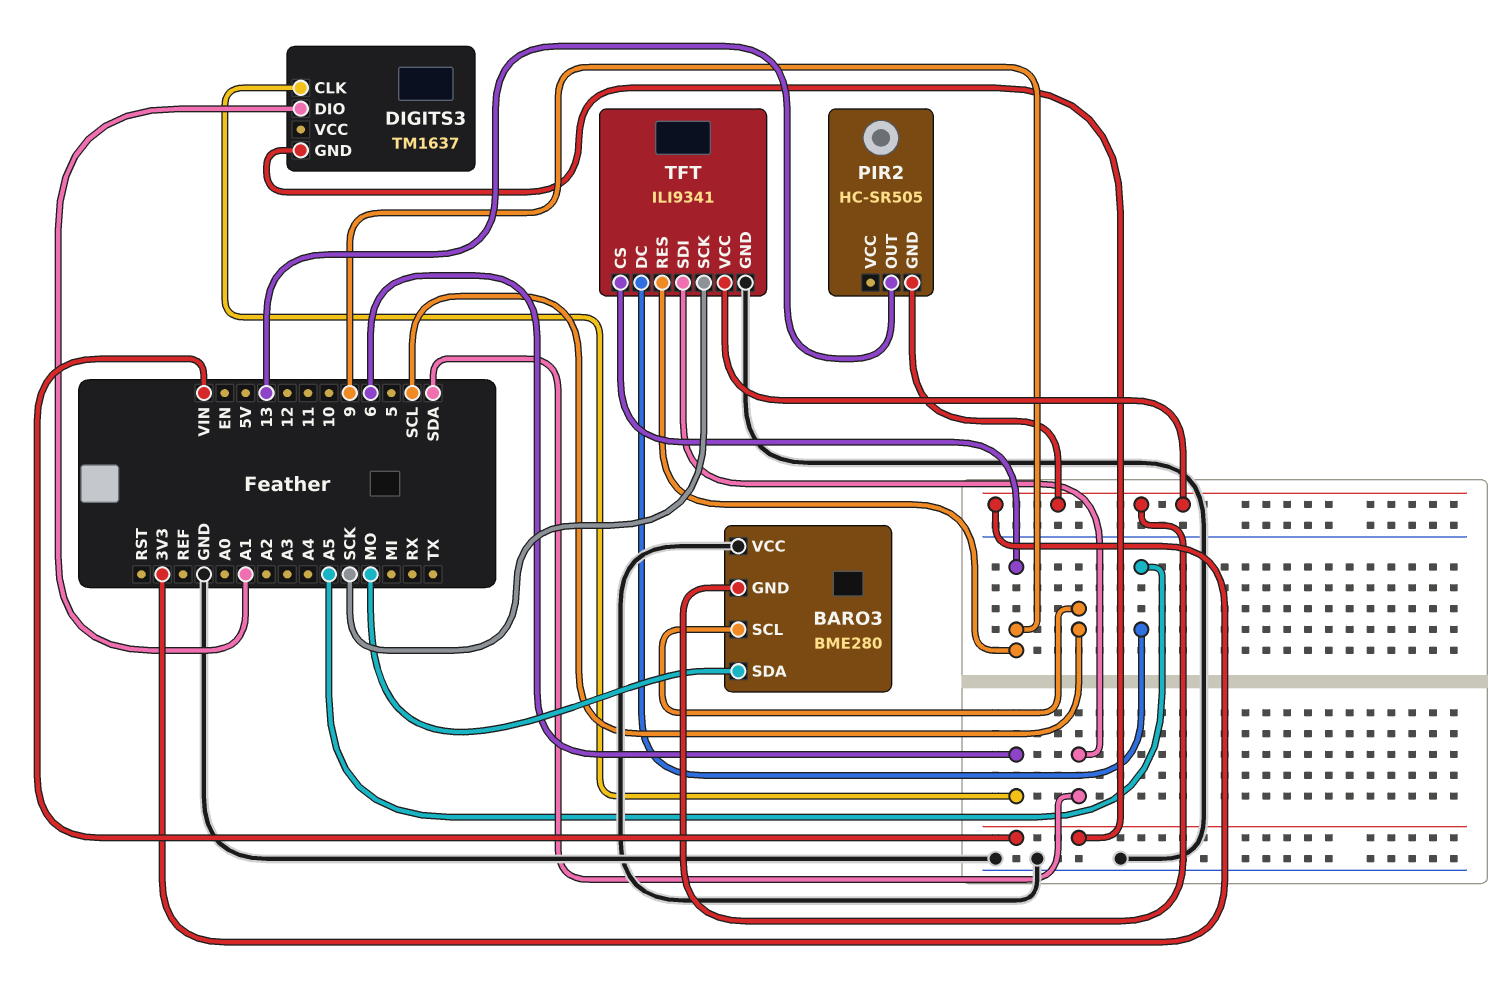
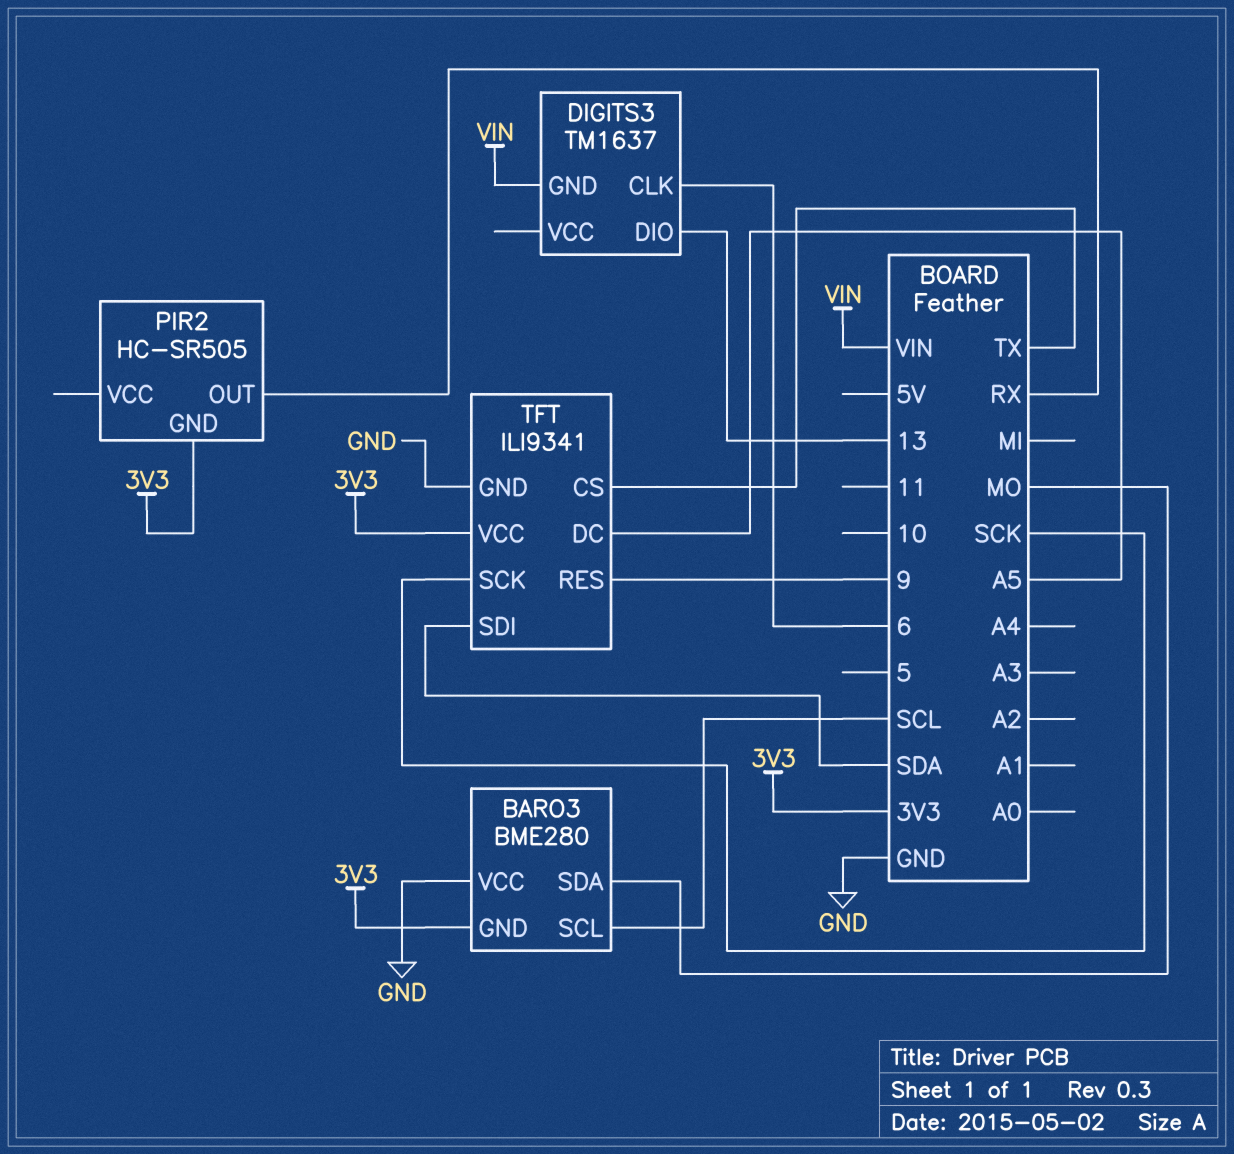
DIGITS3 pin DIO: A1 -> 13
PIR2 pin OUT: 13 -> RX
TFT pin CS: 9 -> TX

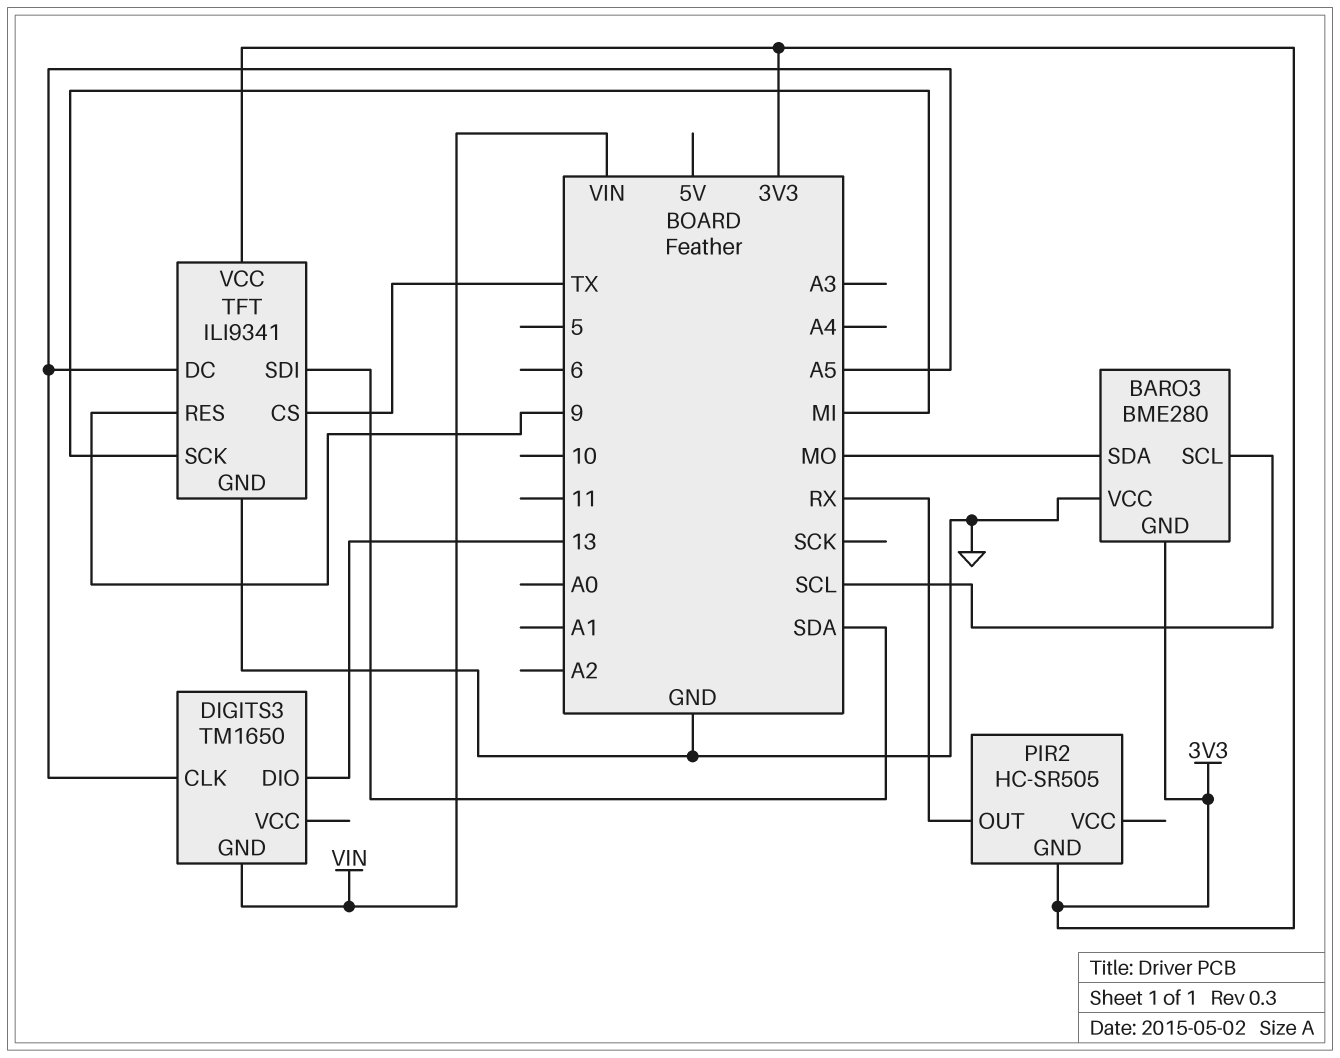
DIGITS3: TM1637 -> TM1650
DIGITS3 pin CLK: 6 -> A5
TFT pin SCK: SCK -> MI

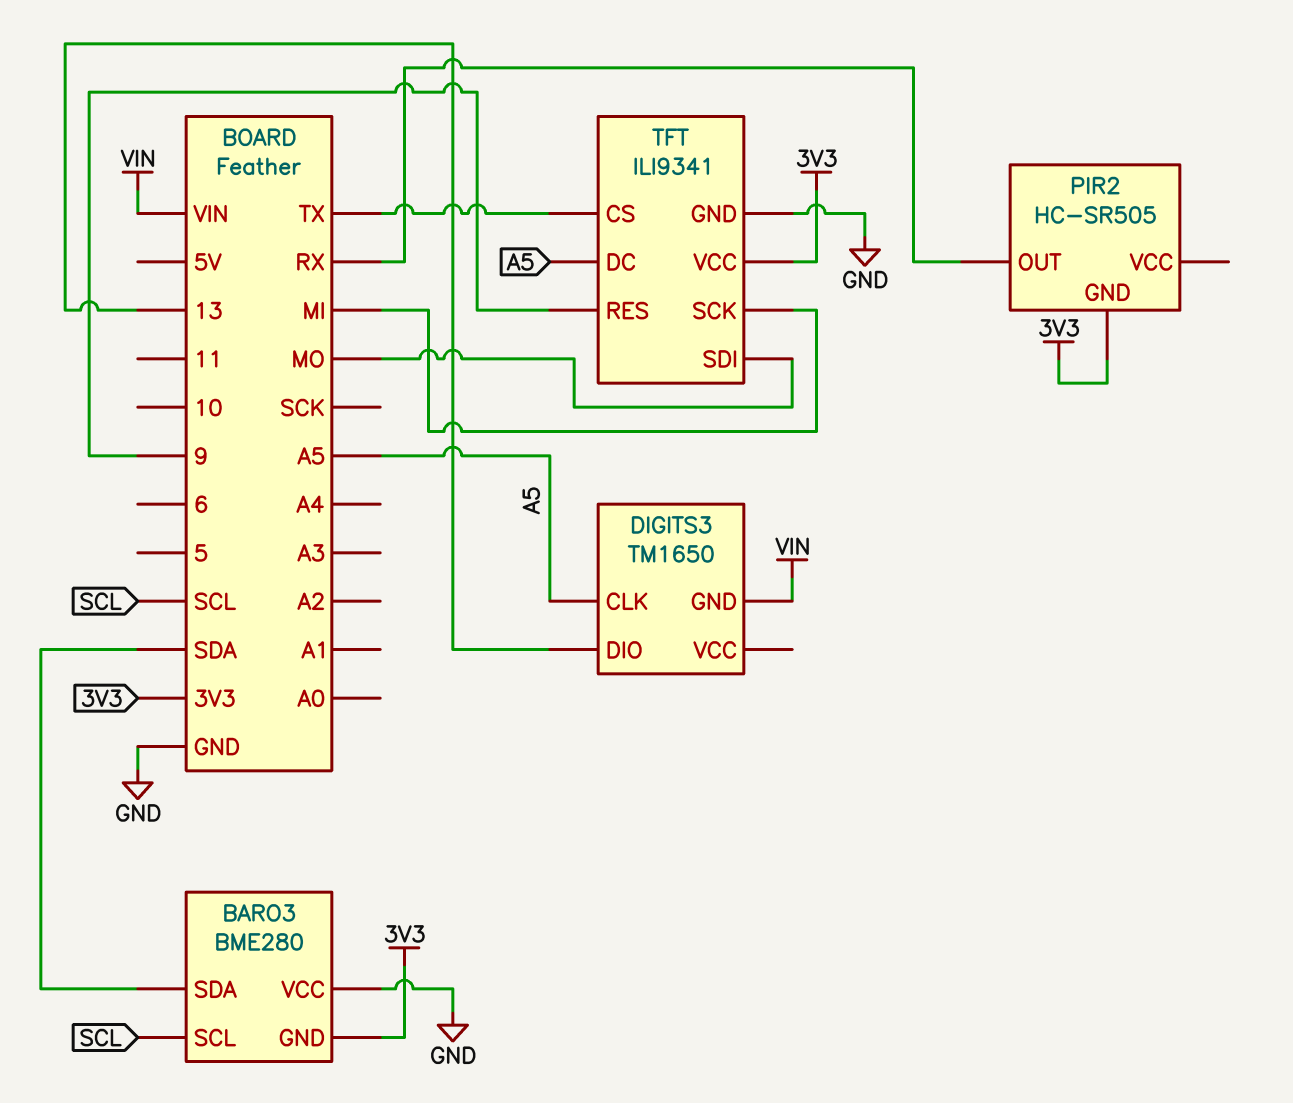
BARO3 pin SDA: MO -> SDA
TFT pin SDI: SDA -> MO

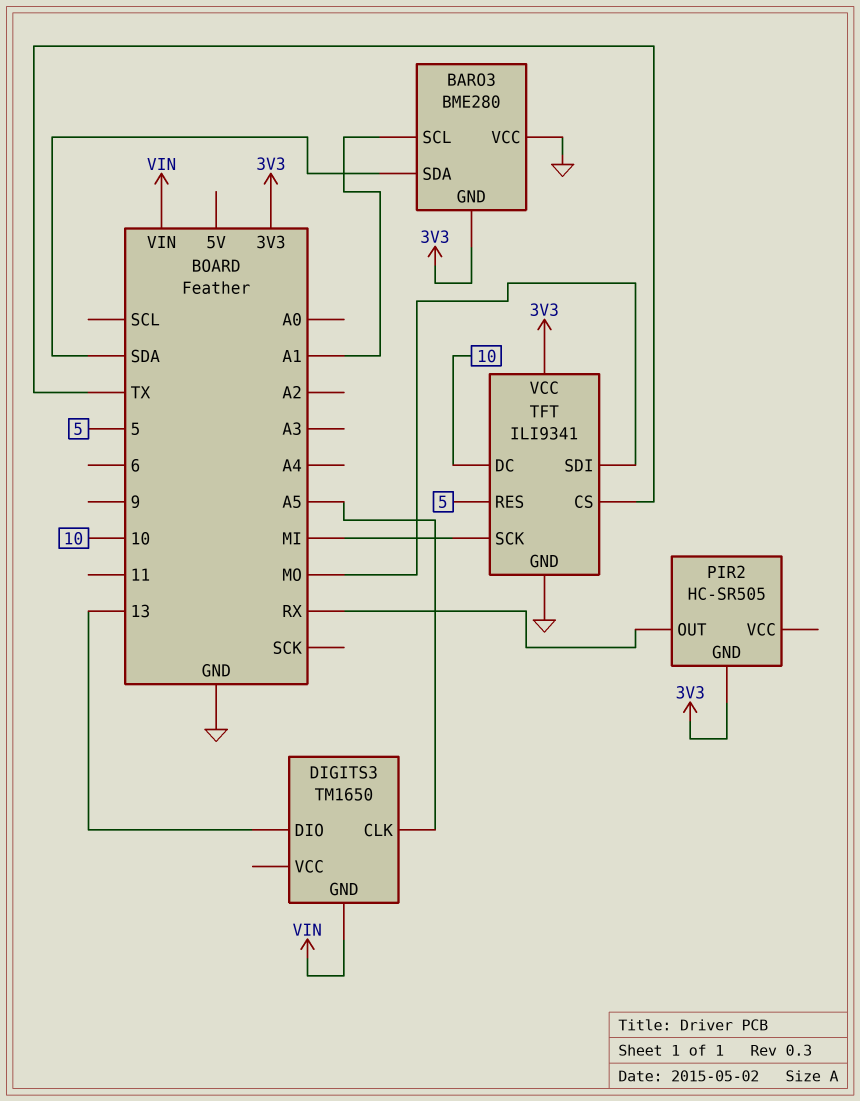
BARO3 pin SCL: SCL -> A1
TFT pin DC: A5 -> 10
TFT pin RES: 9 -> 5

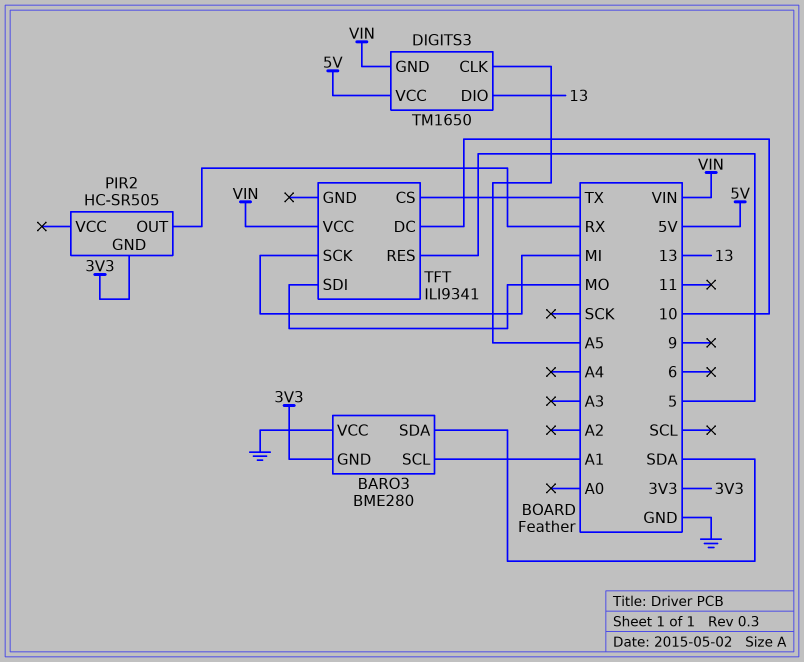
DIGITS3 pin VCC: none -> 5V
TFT pin GND: GND -> none
TFT pin VCC: 3V3 -> VIN

